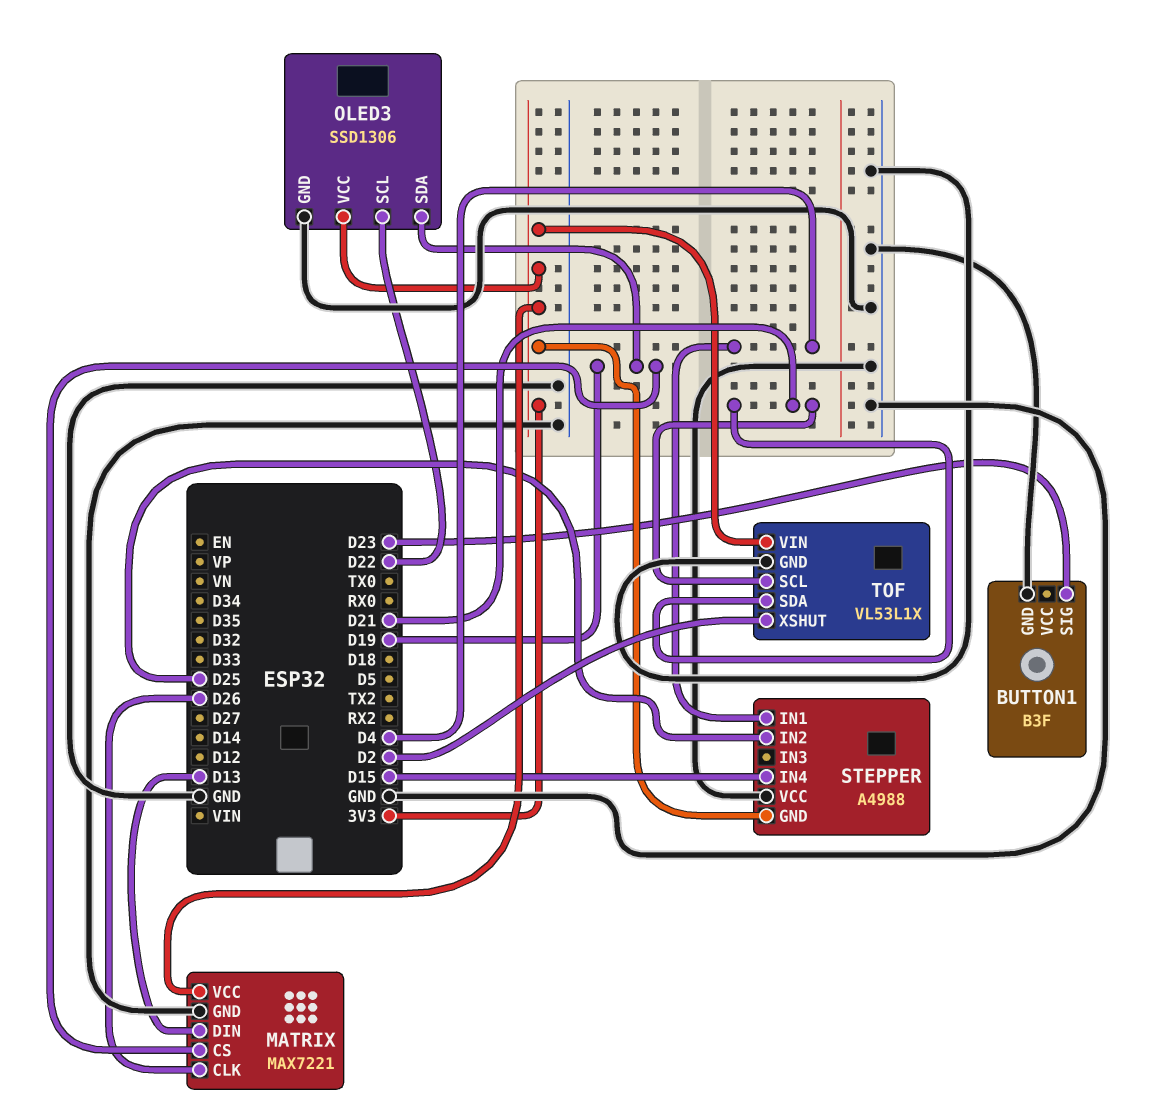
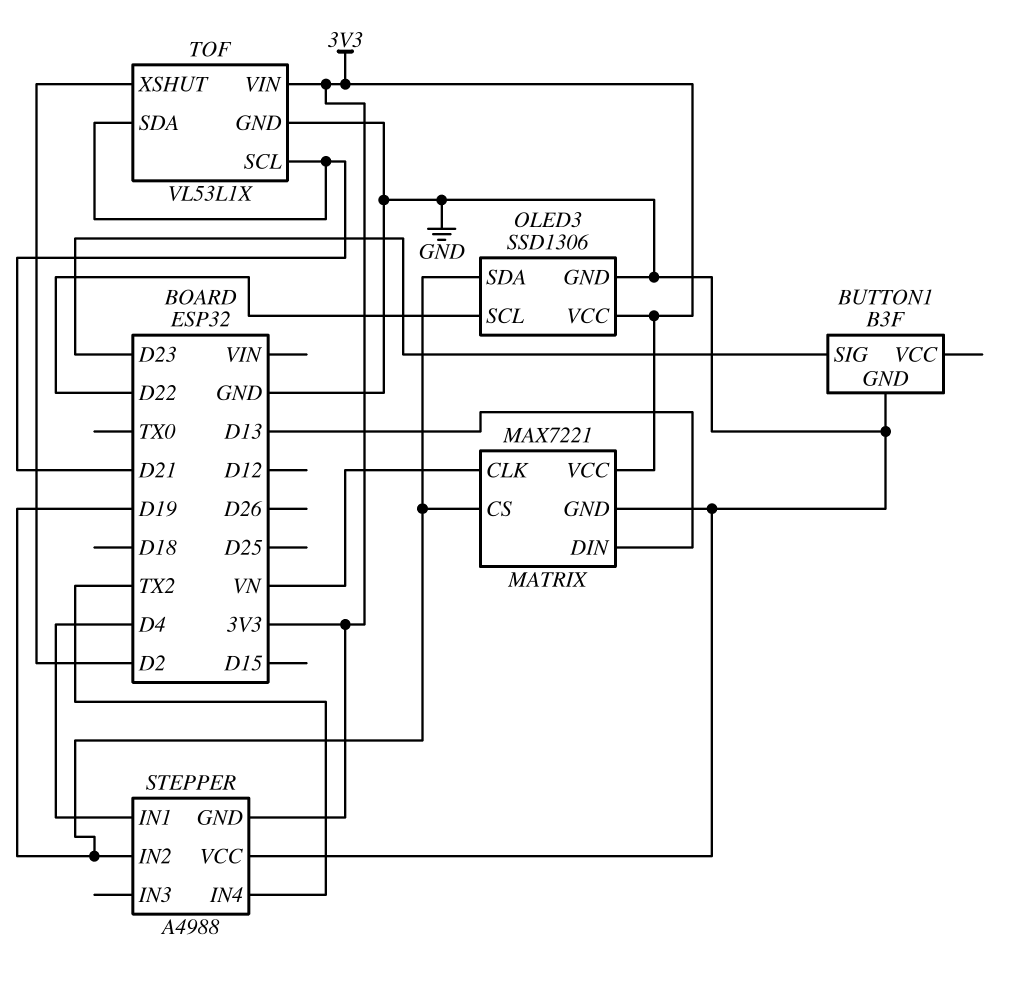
MATRIX pin CLK: D26 -> VN
STEPPER pin IN2: D25 -> D19
STEPPER pin IN4: D15 -> TX2

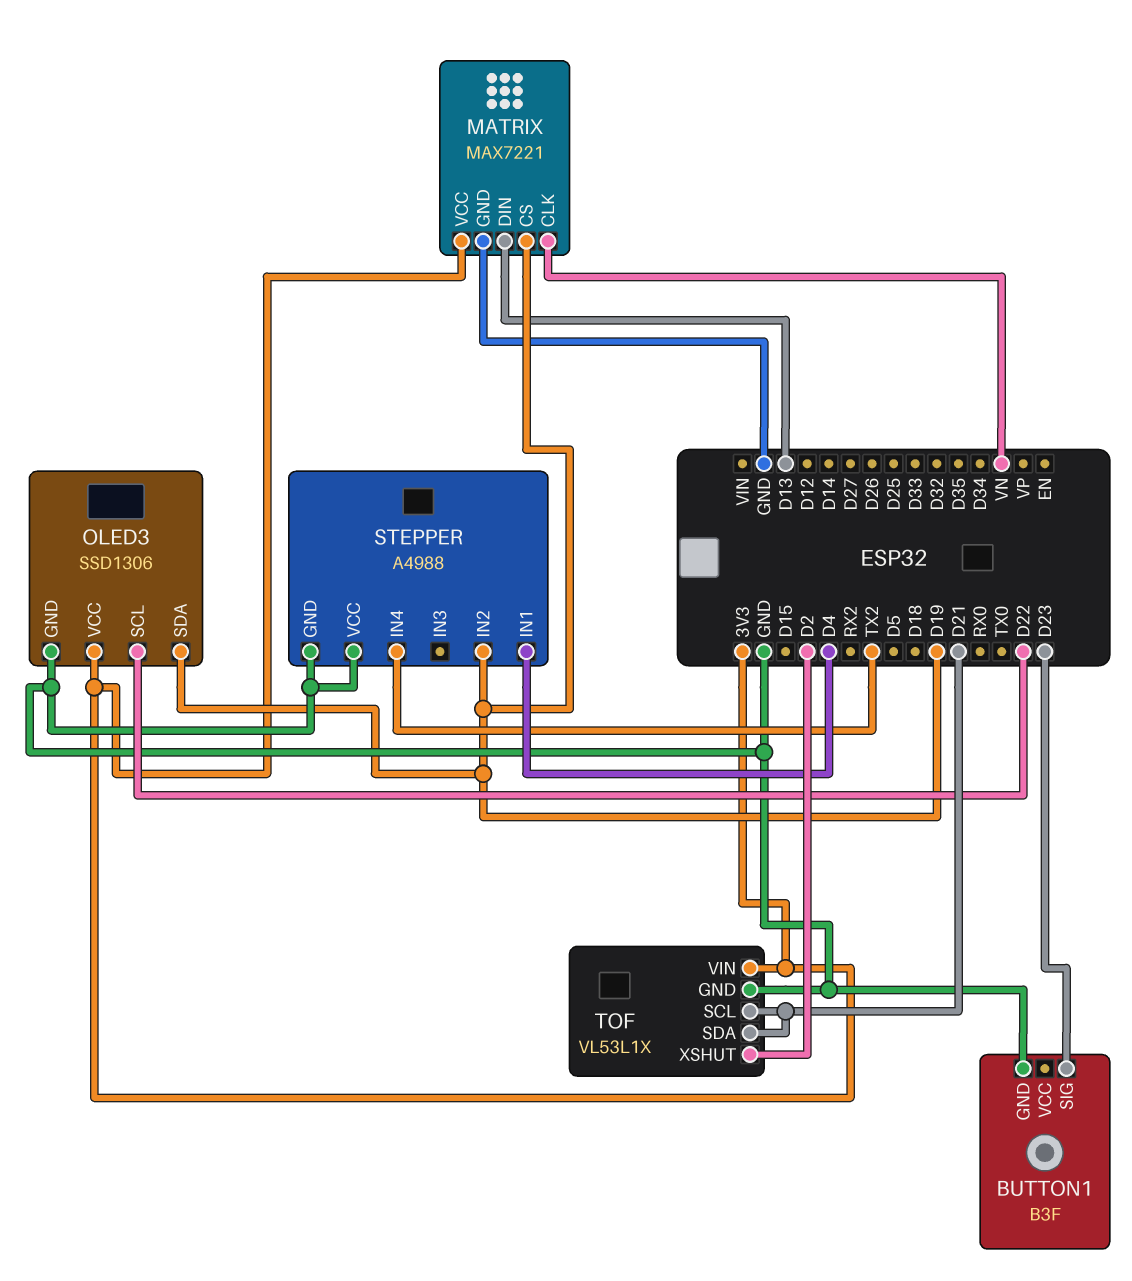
STEPPER pin GND: 3V3 -> GND

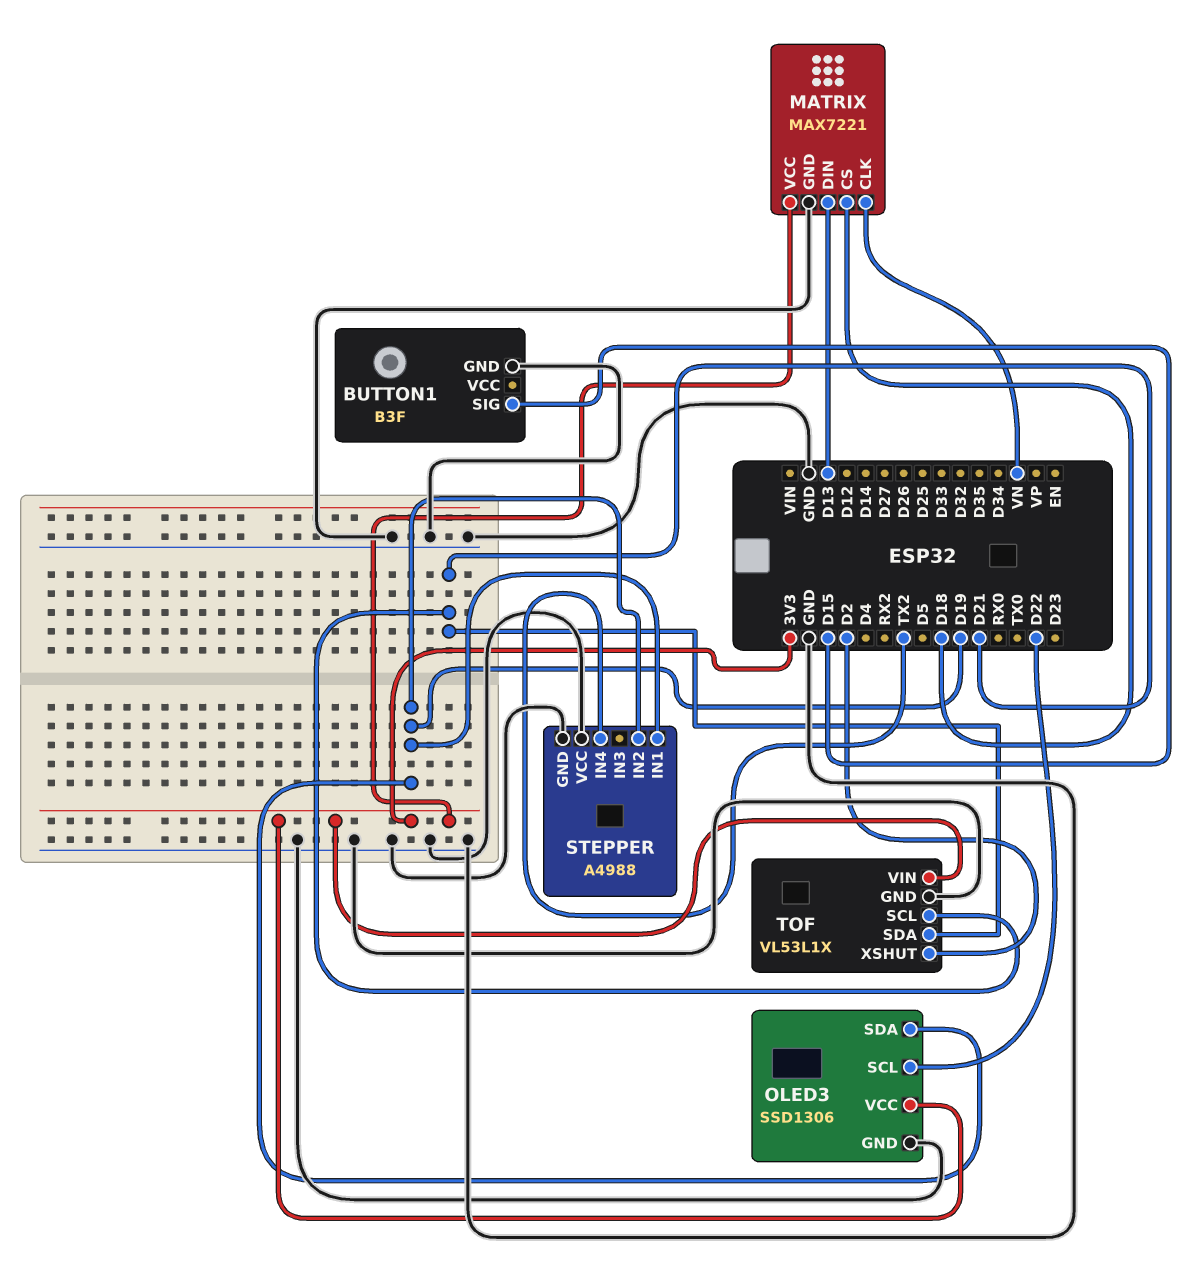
BUTTON1 pin SIG: D23 -> D15
MATRIX pin CS: D19 -> D18
STEPPER pin IN1: D4 -> D19

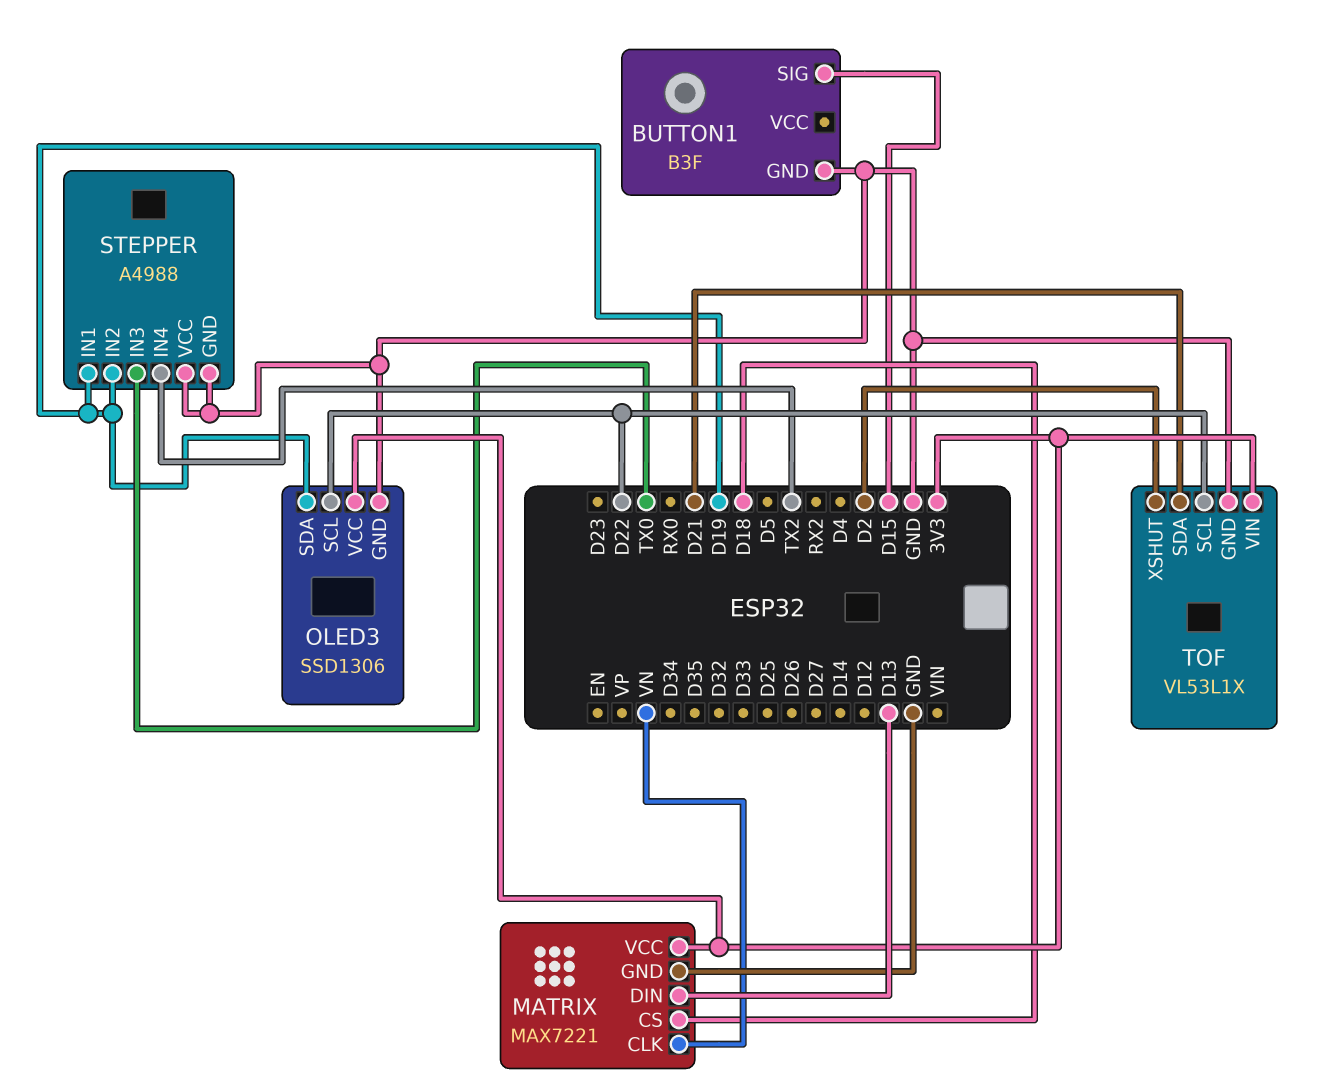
STEPPER pin IN3: none -> TX0
TOF pin SCL: D21 -> D22

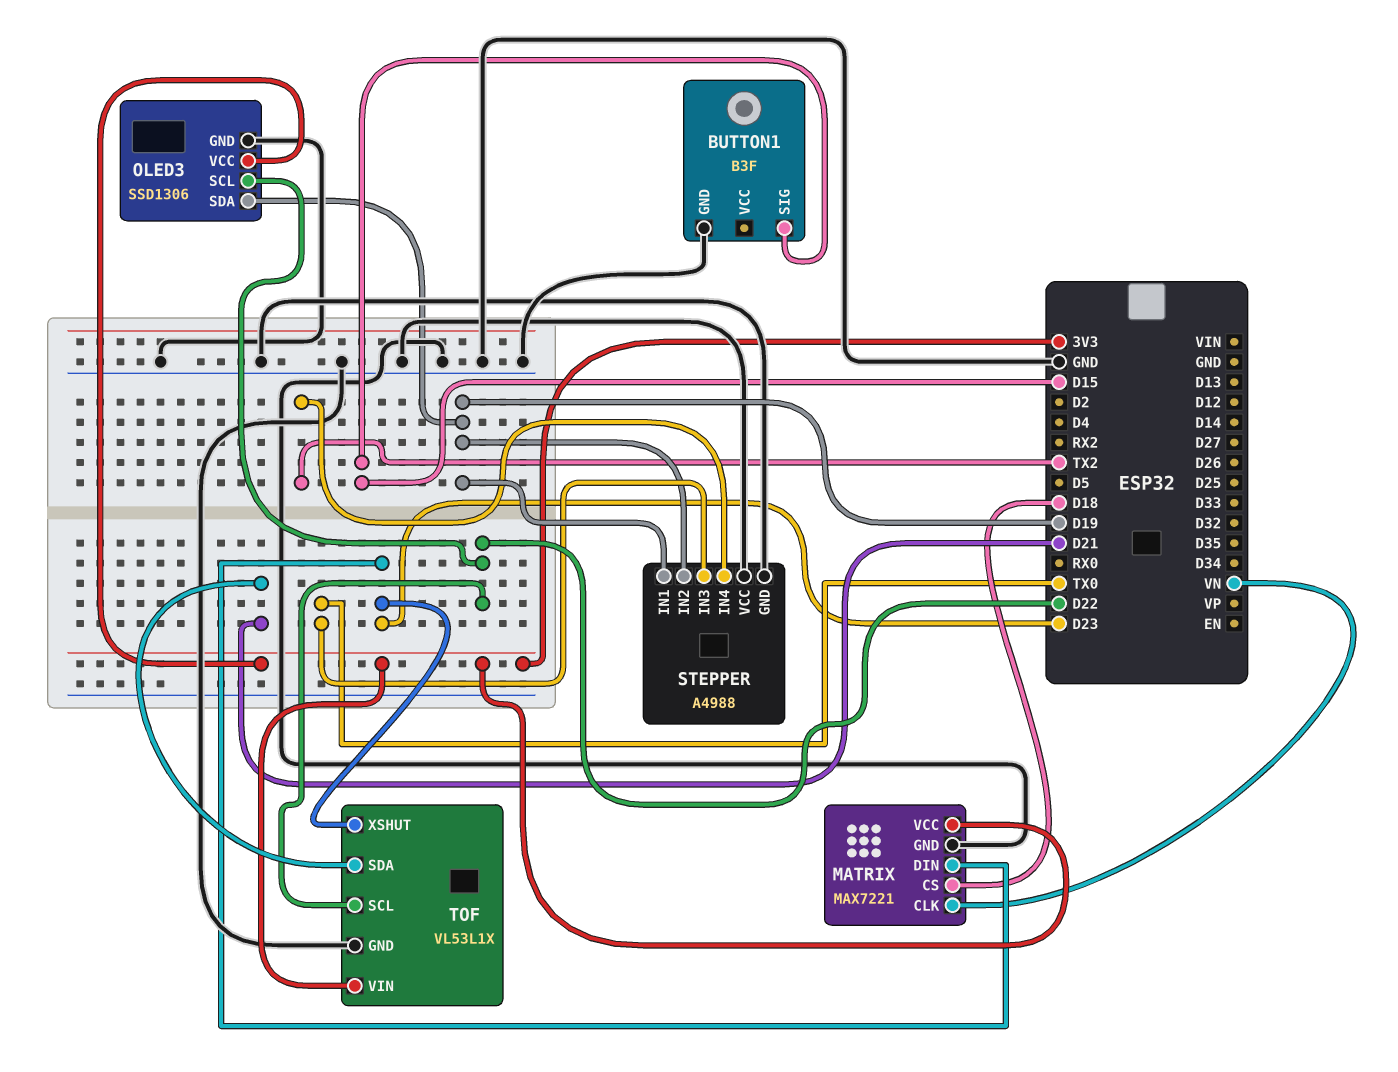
MATRIX pin DIN: D13 -> D23
TOF pin XSHUT: D2 -> D23

